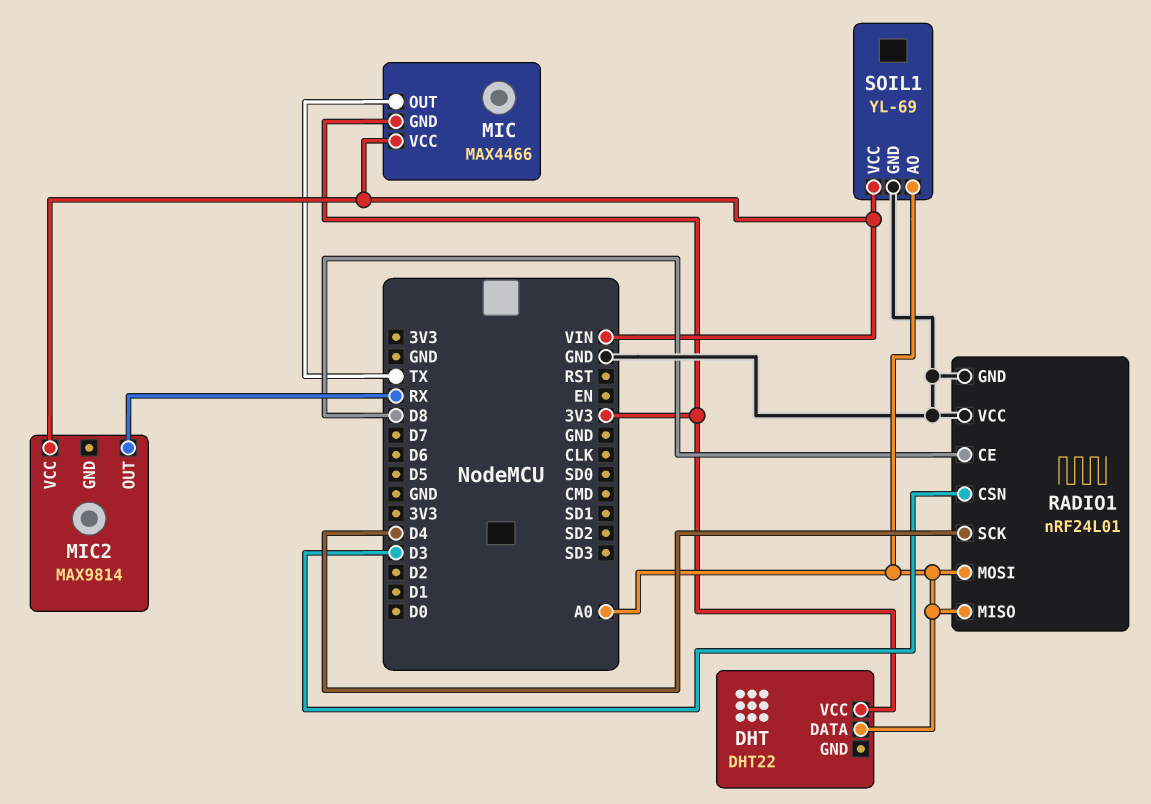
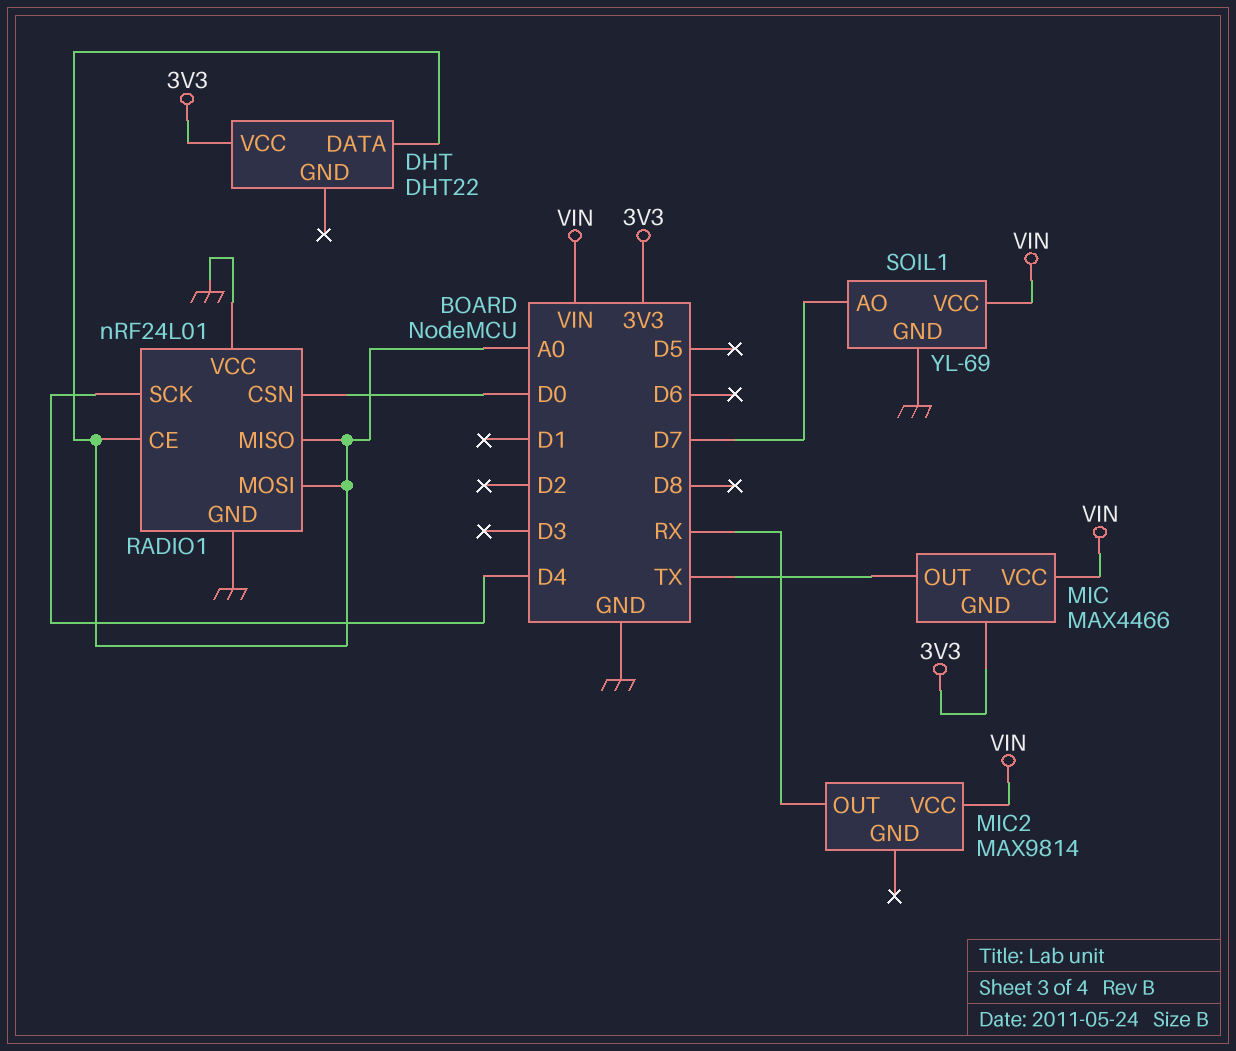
RADIO1 pin CE: D8 -> A0
RADIO1 pin CSN: D3 -> D0
SOIL1 pin AO: A0 -> D7

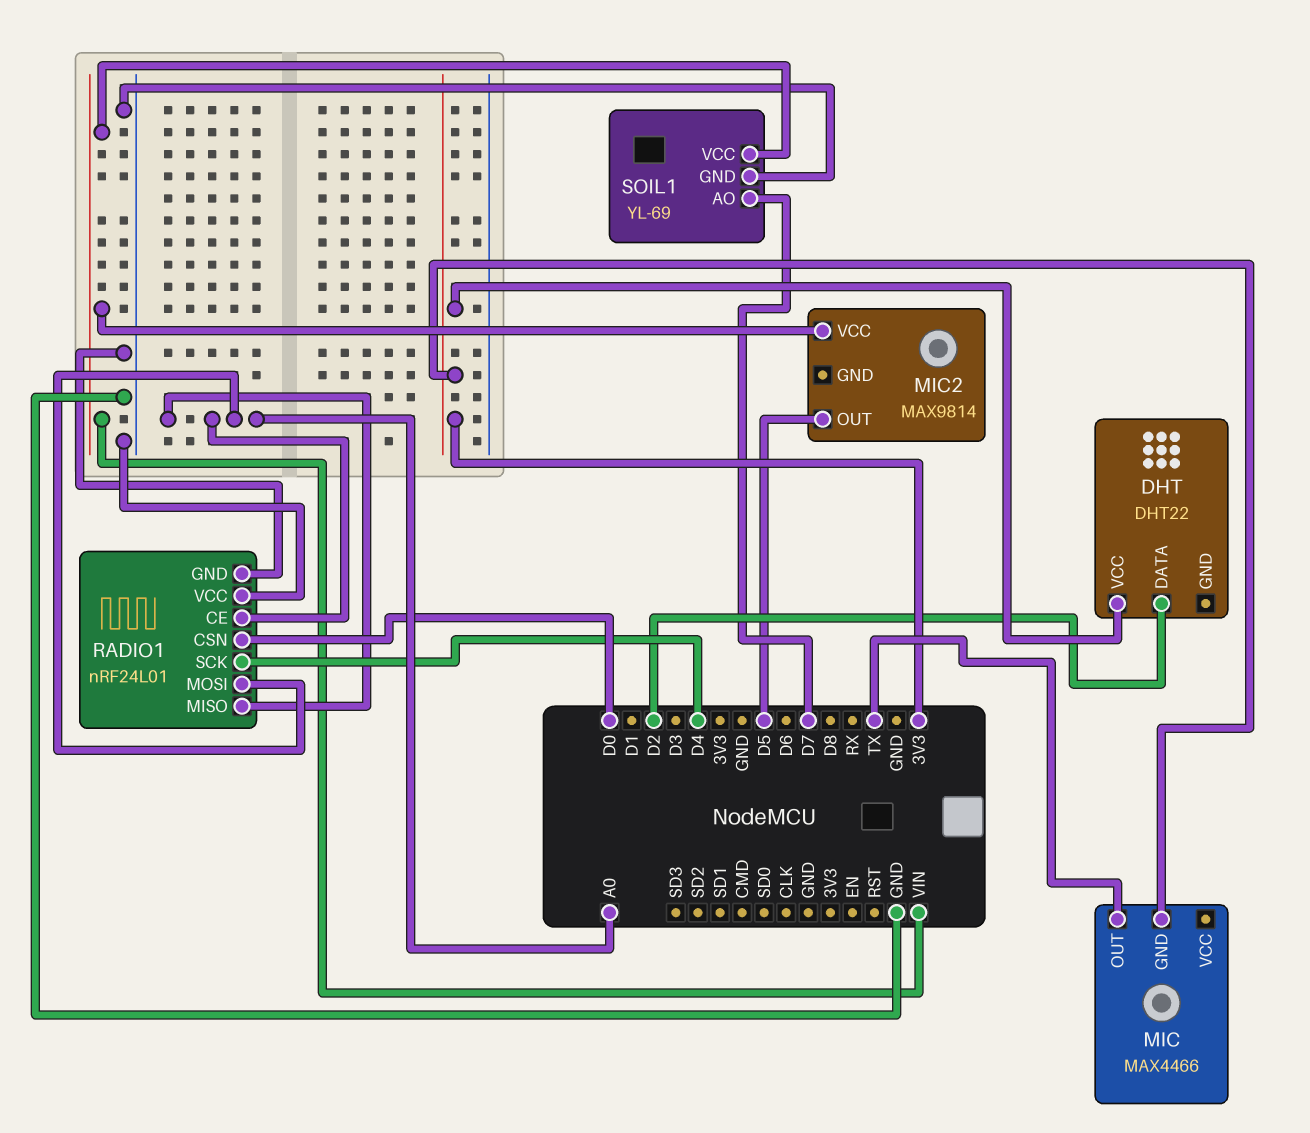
DHT pin DATA: A0 -> D2
MIC pin VCC: VIN -> none
MIC2 pin OUT: RX -> D5

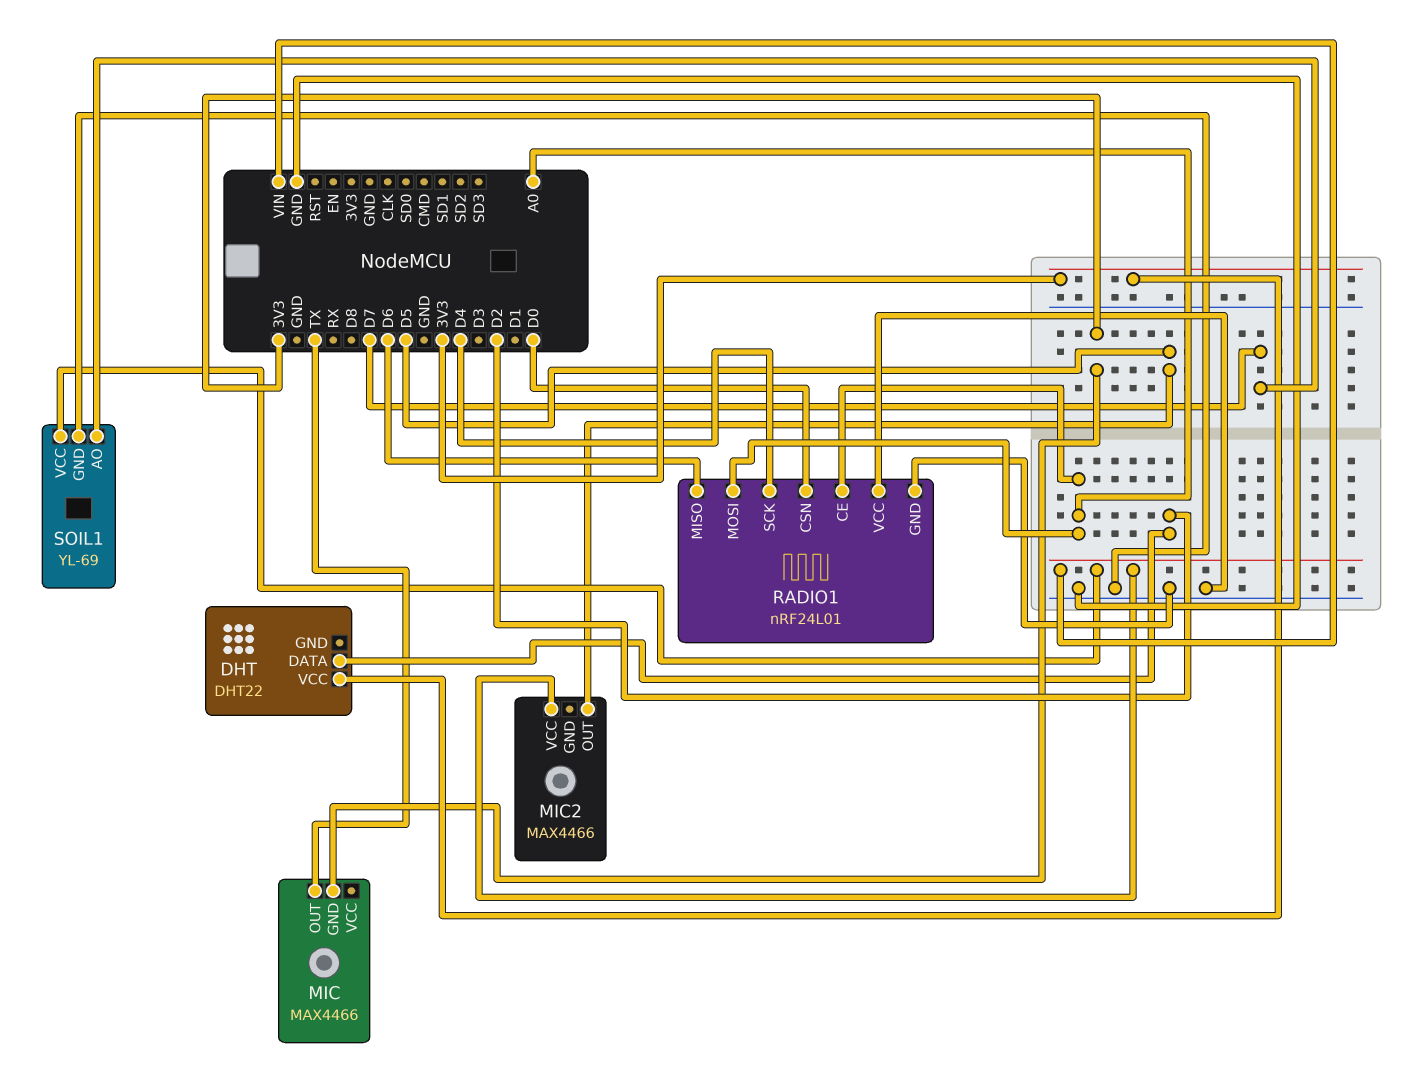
MIC2: MAX9814 -> MAX4466
RADIO1 pin MISO: A0 -> D6

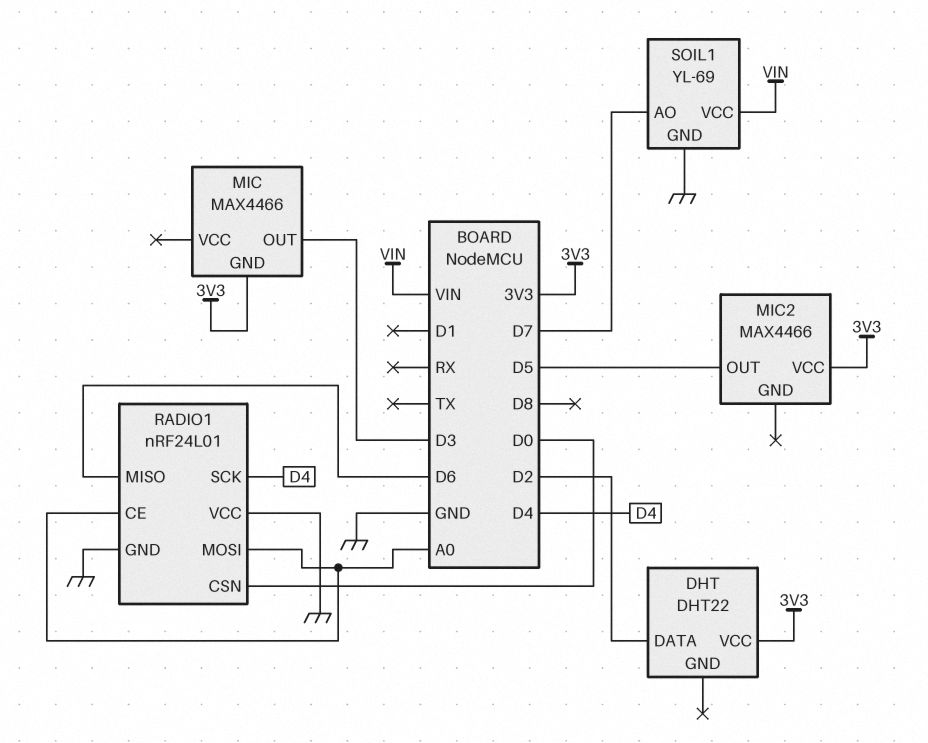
MIC pin OUT: TX -> D3
MIC2 pin VCC: VIN -> 3V3

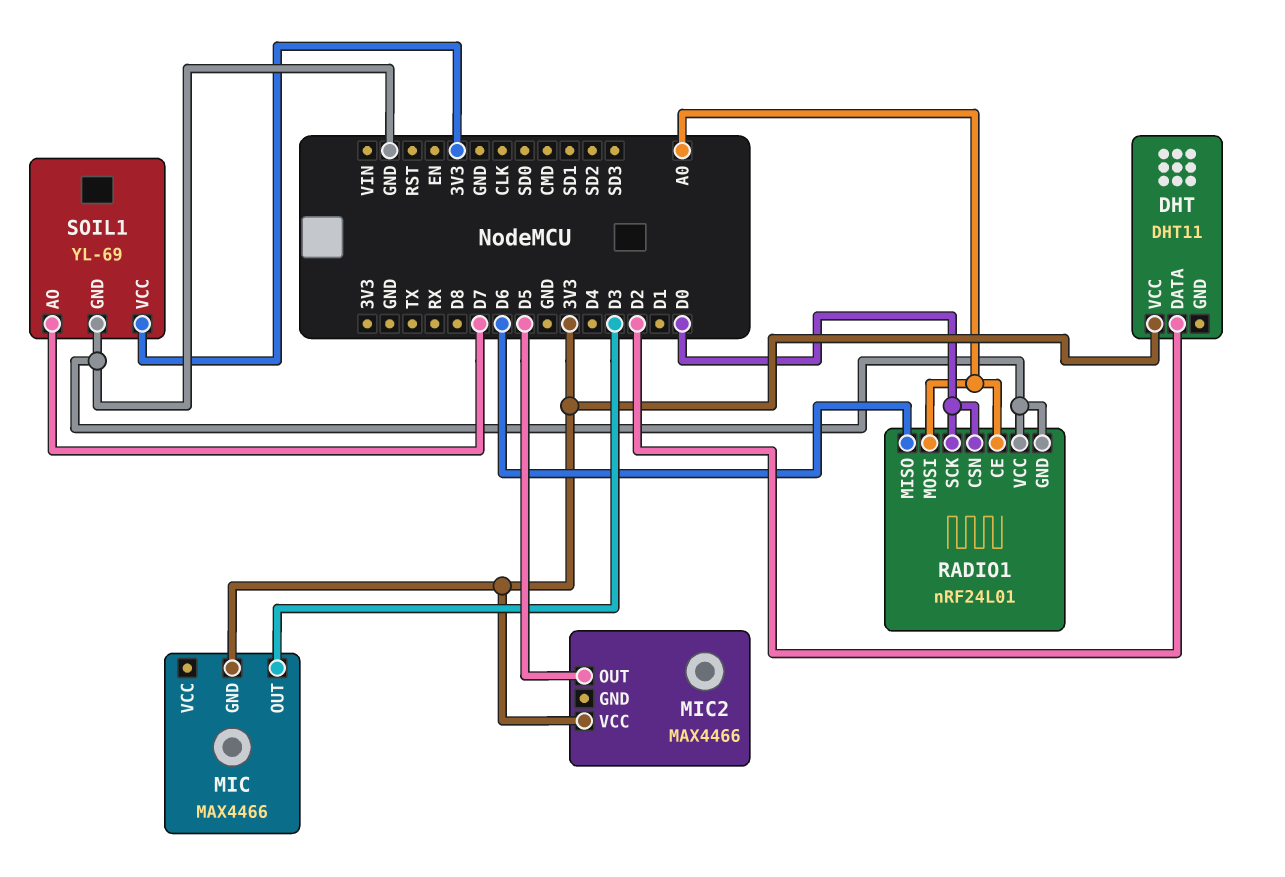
DHT: DHT22 -> DHT11
RADIO1 pin SCK: D4 -> D0
SOIL1 pin VCC: VIN -> 3V3

